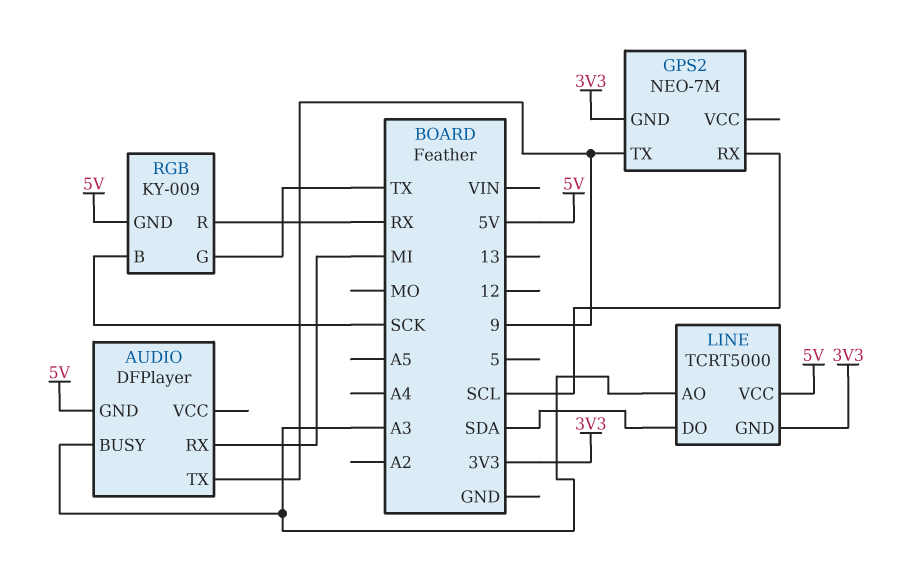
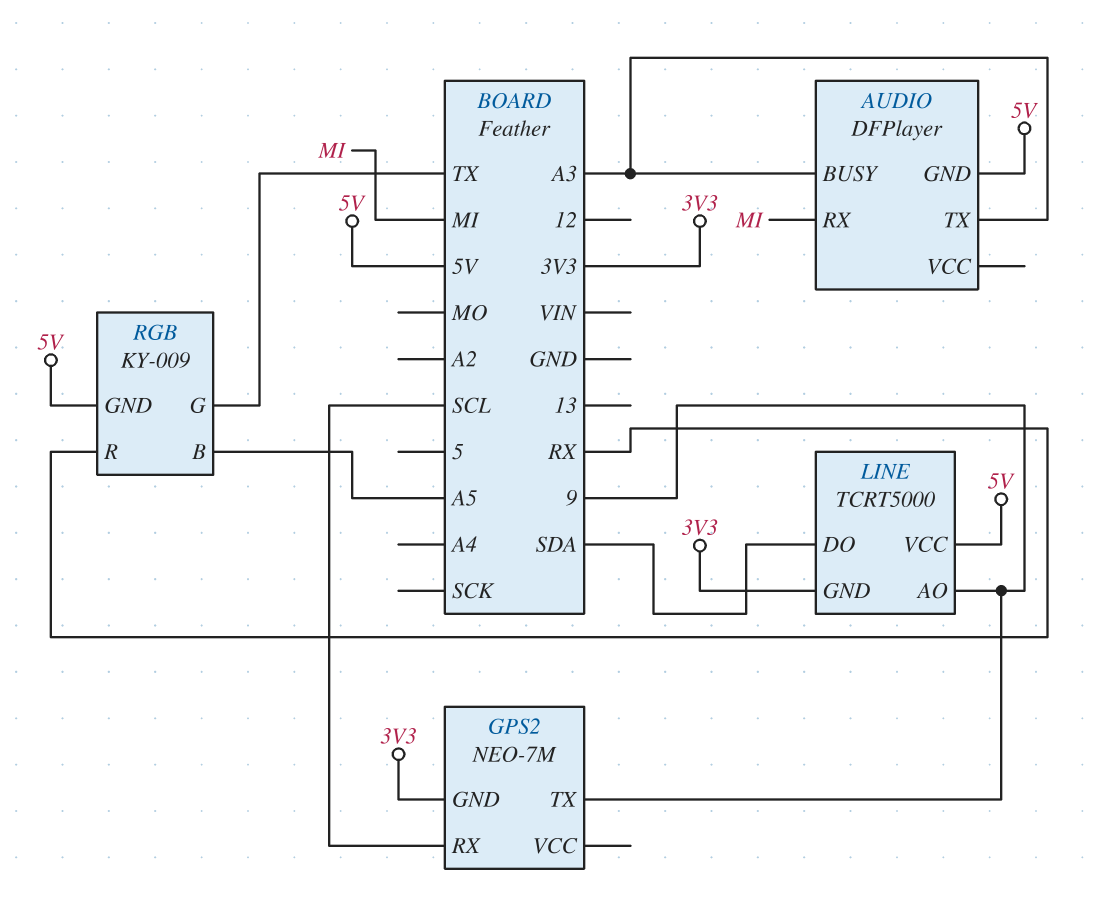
AUDIO pin TX: 9 -> A3
LINE pin AO: A3 -> 9
RGB pin B: SCK -> A5

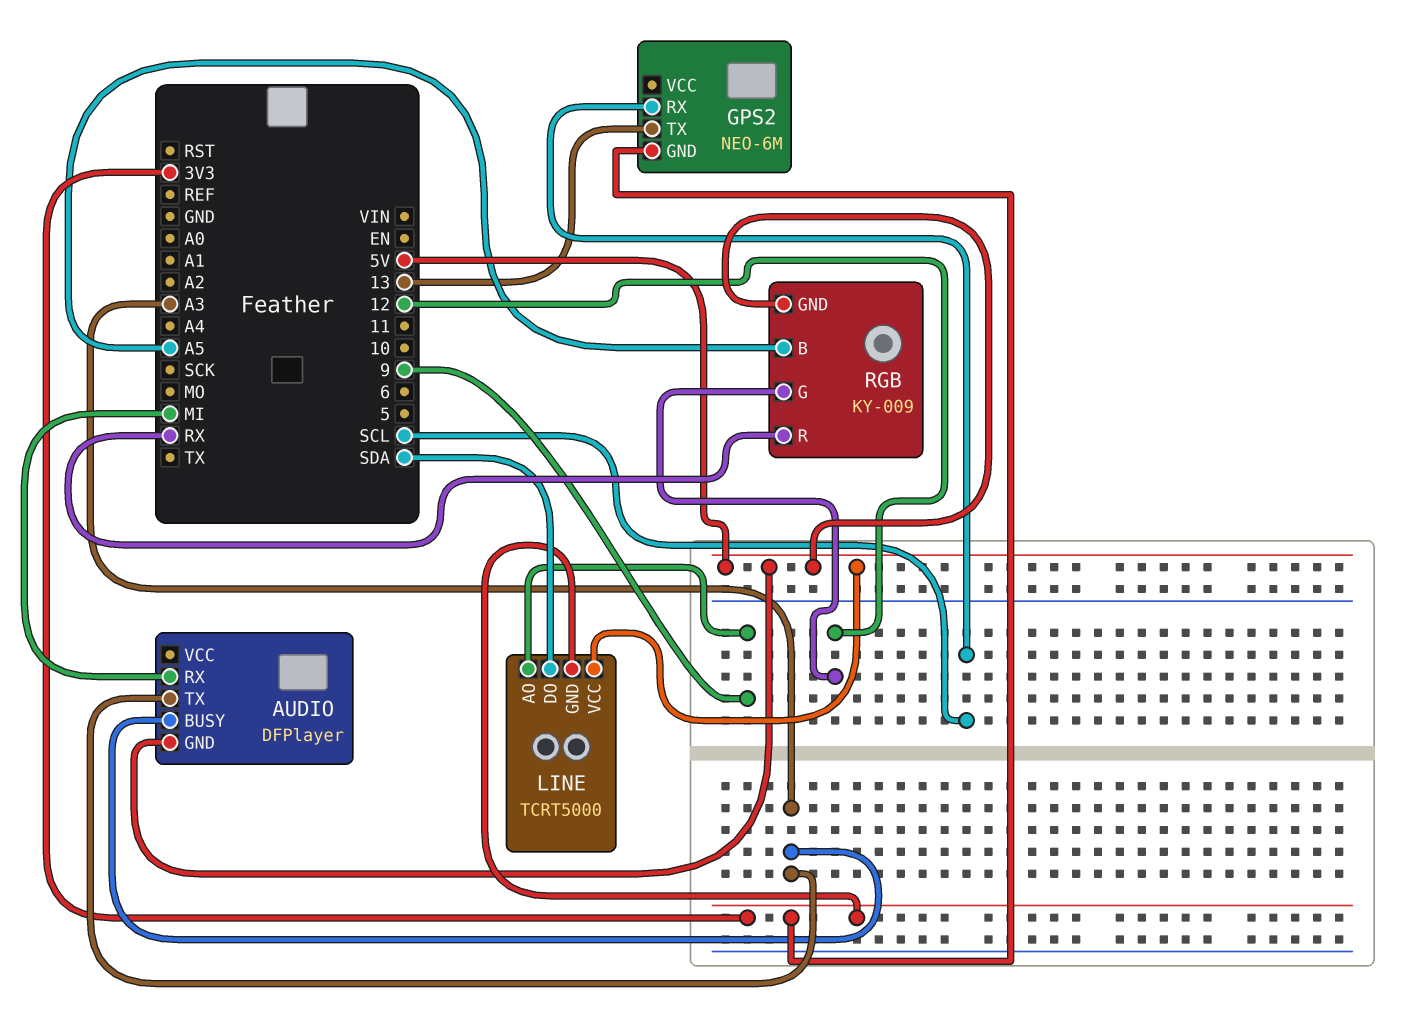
GPS2: NEO-7M -> NEO-6M
GPS2 pin TX: 9 -> 13
RGB pin G: TX -> 12

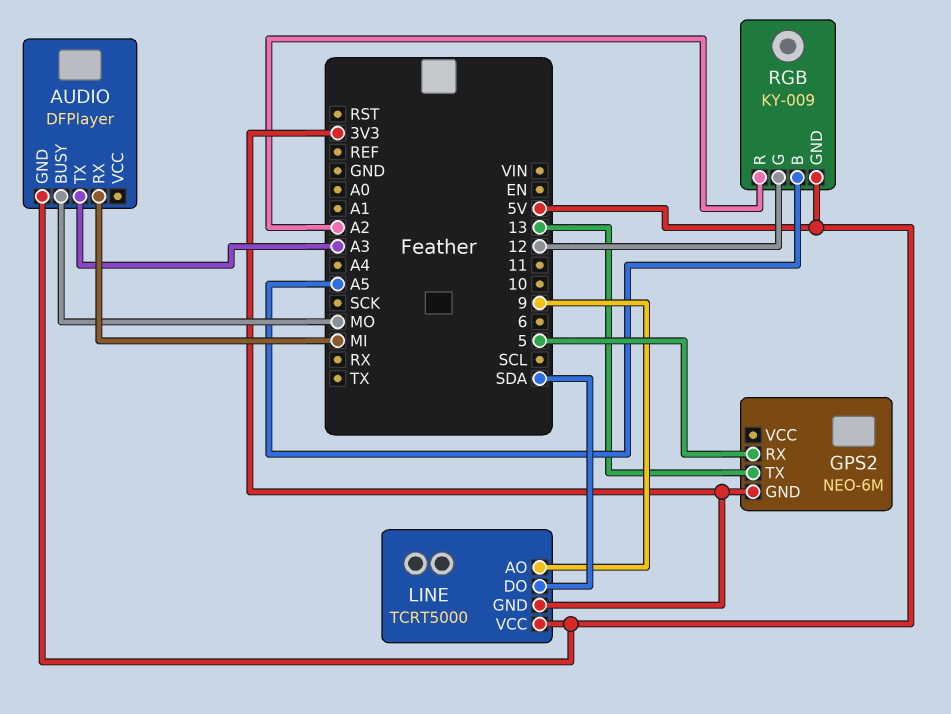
AUDIO pin BUSY: A3 -> MO
GPS2 pin RX: SCL -> 5
RGB pin R: RX -> A2

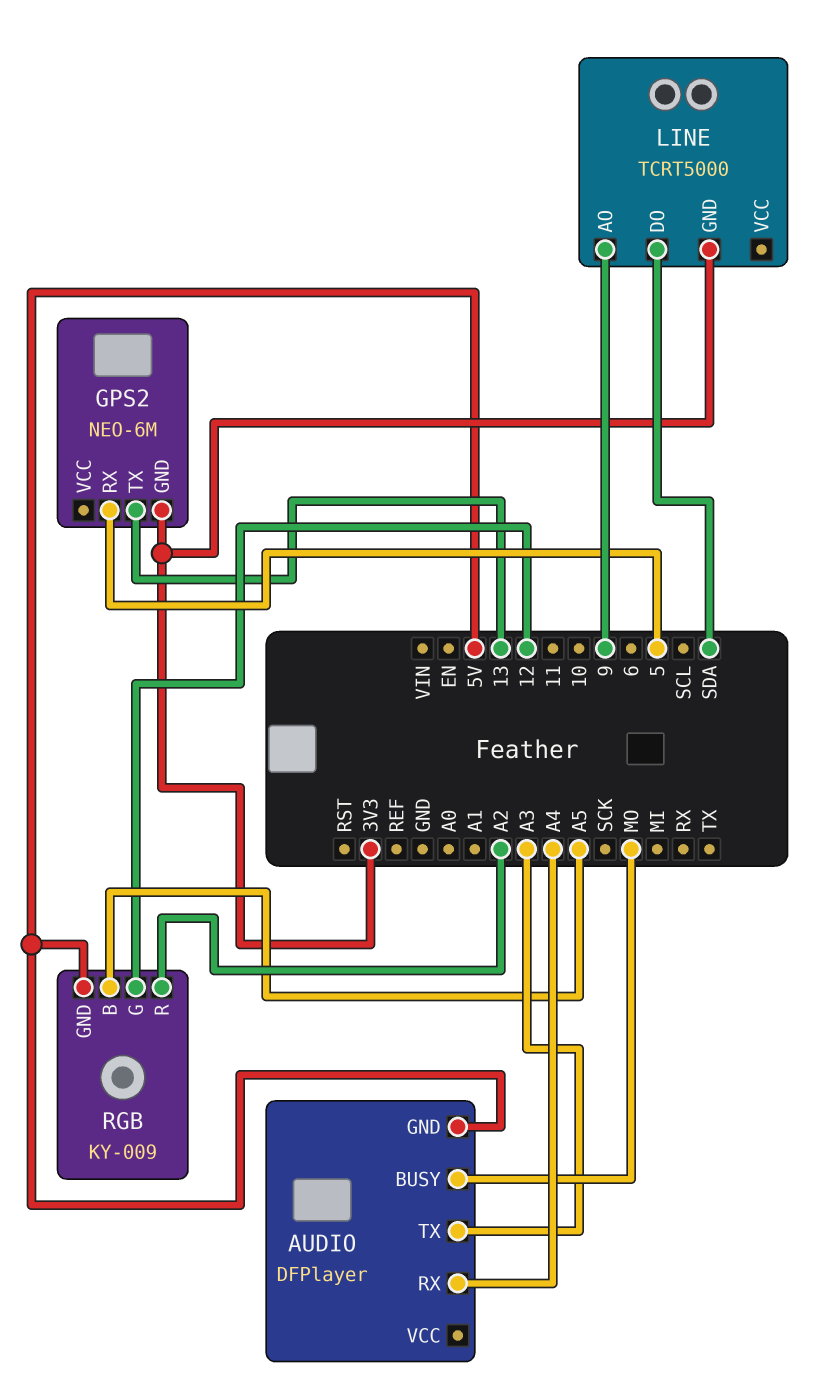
AUDIO pin RX: MI -> A4
LINE pin VCC: 5V -> none

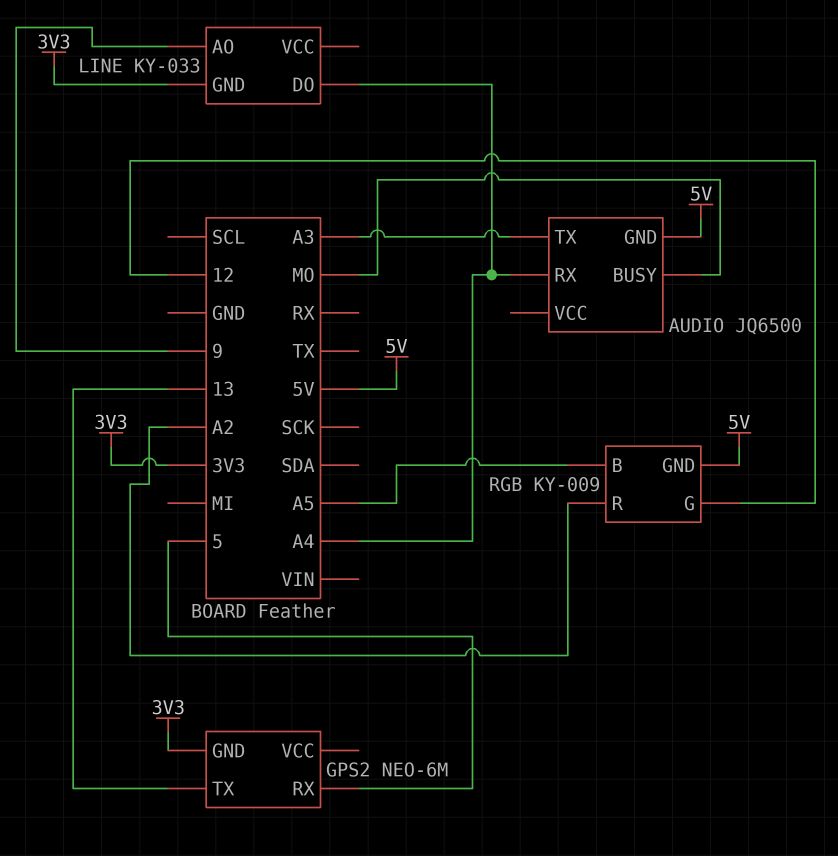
AUDIO: DFPlayer -> JQ6500
LINE: TCRT5000 -> KY-033
LINE pin DO: SDA -> A4

